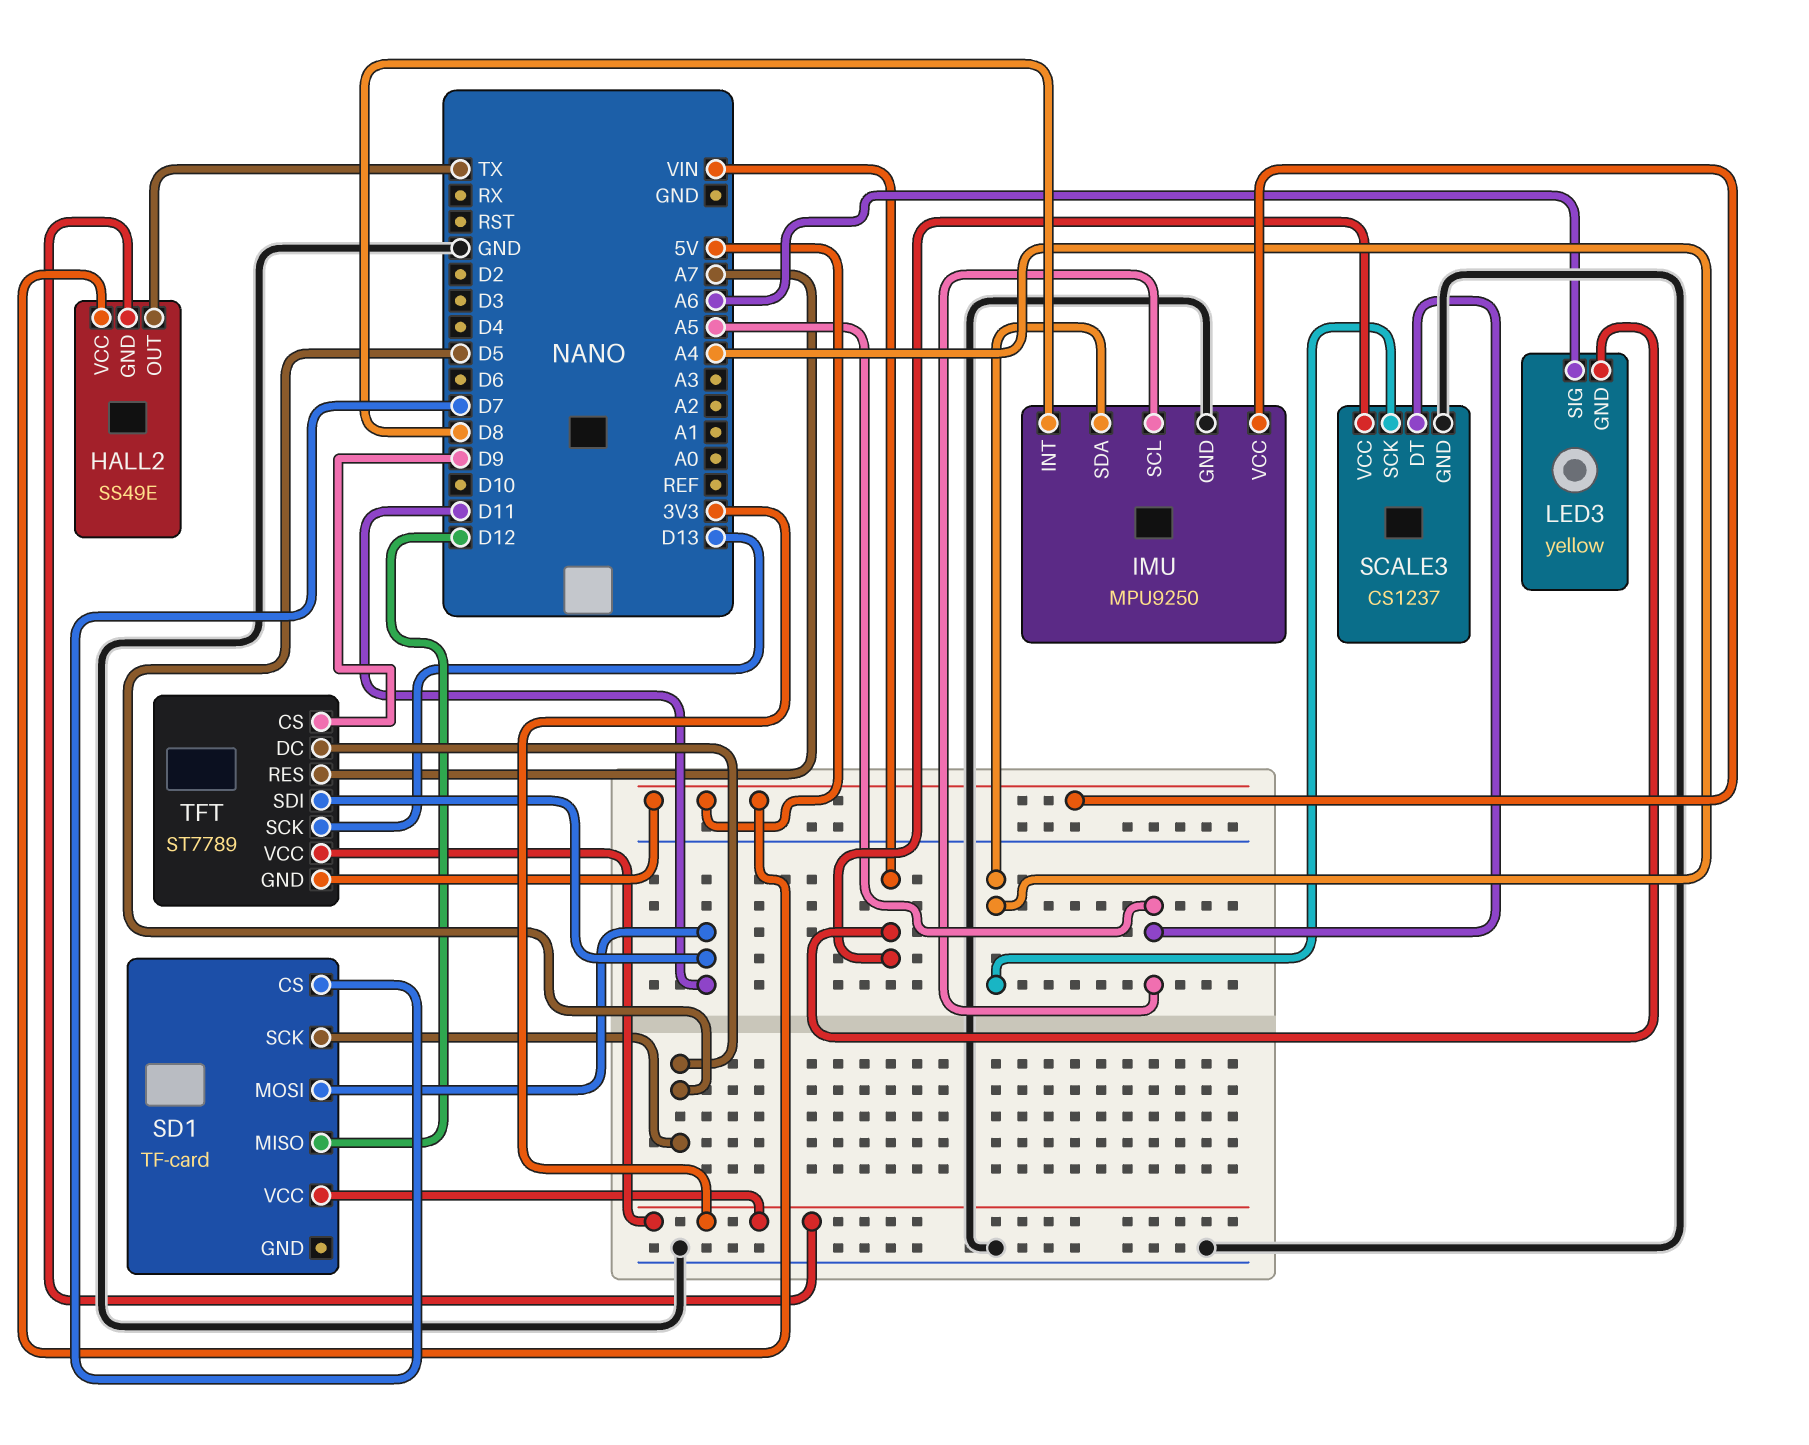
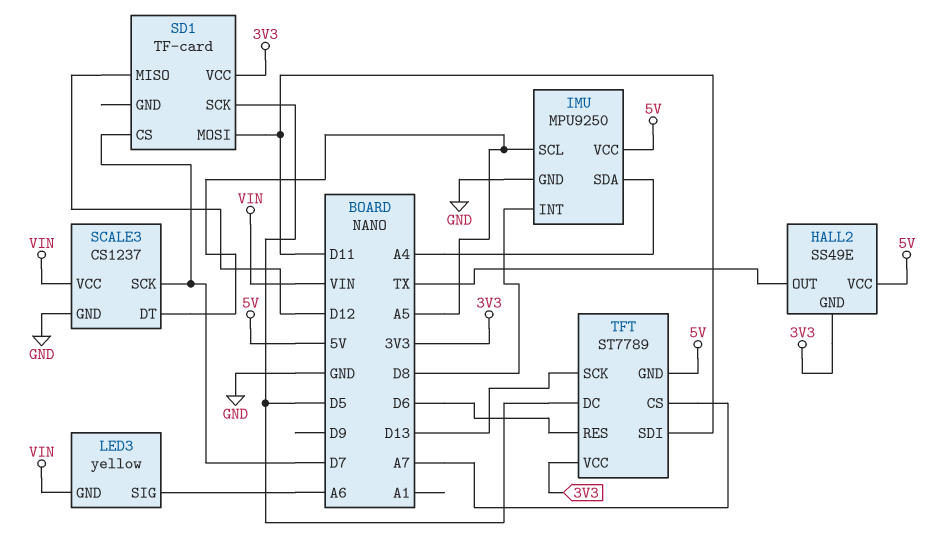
SCALE3 pin SCK: A4 -> D7
TFT pin CS: D9 -> A7
TFT pin RES: A7 -> D6

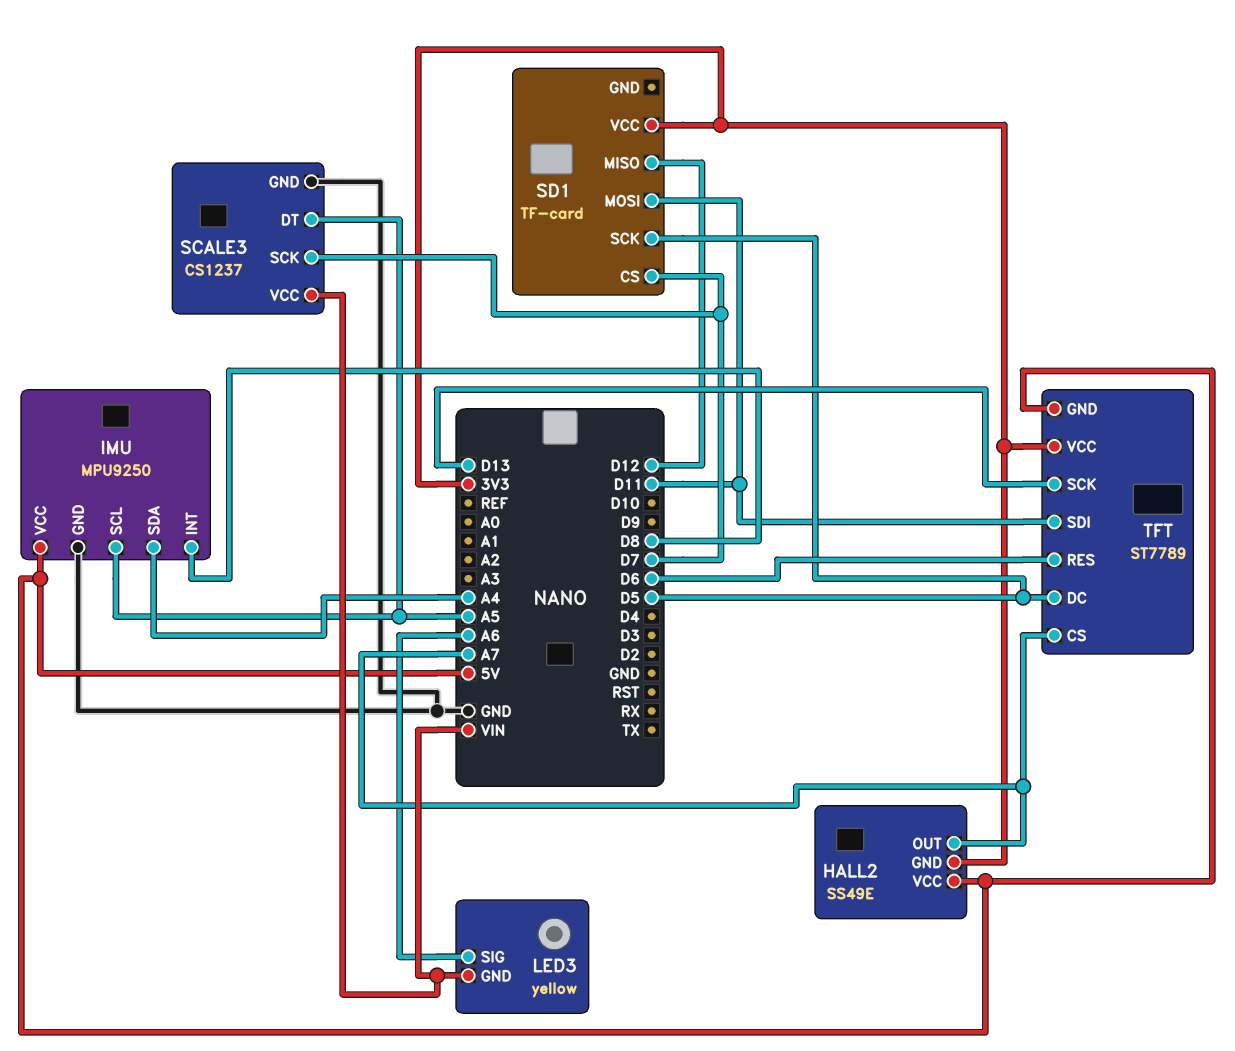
HALL2 pin OUT: TX -> A7

